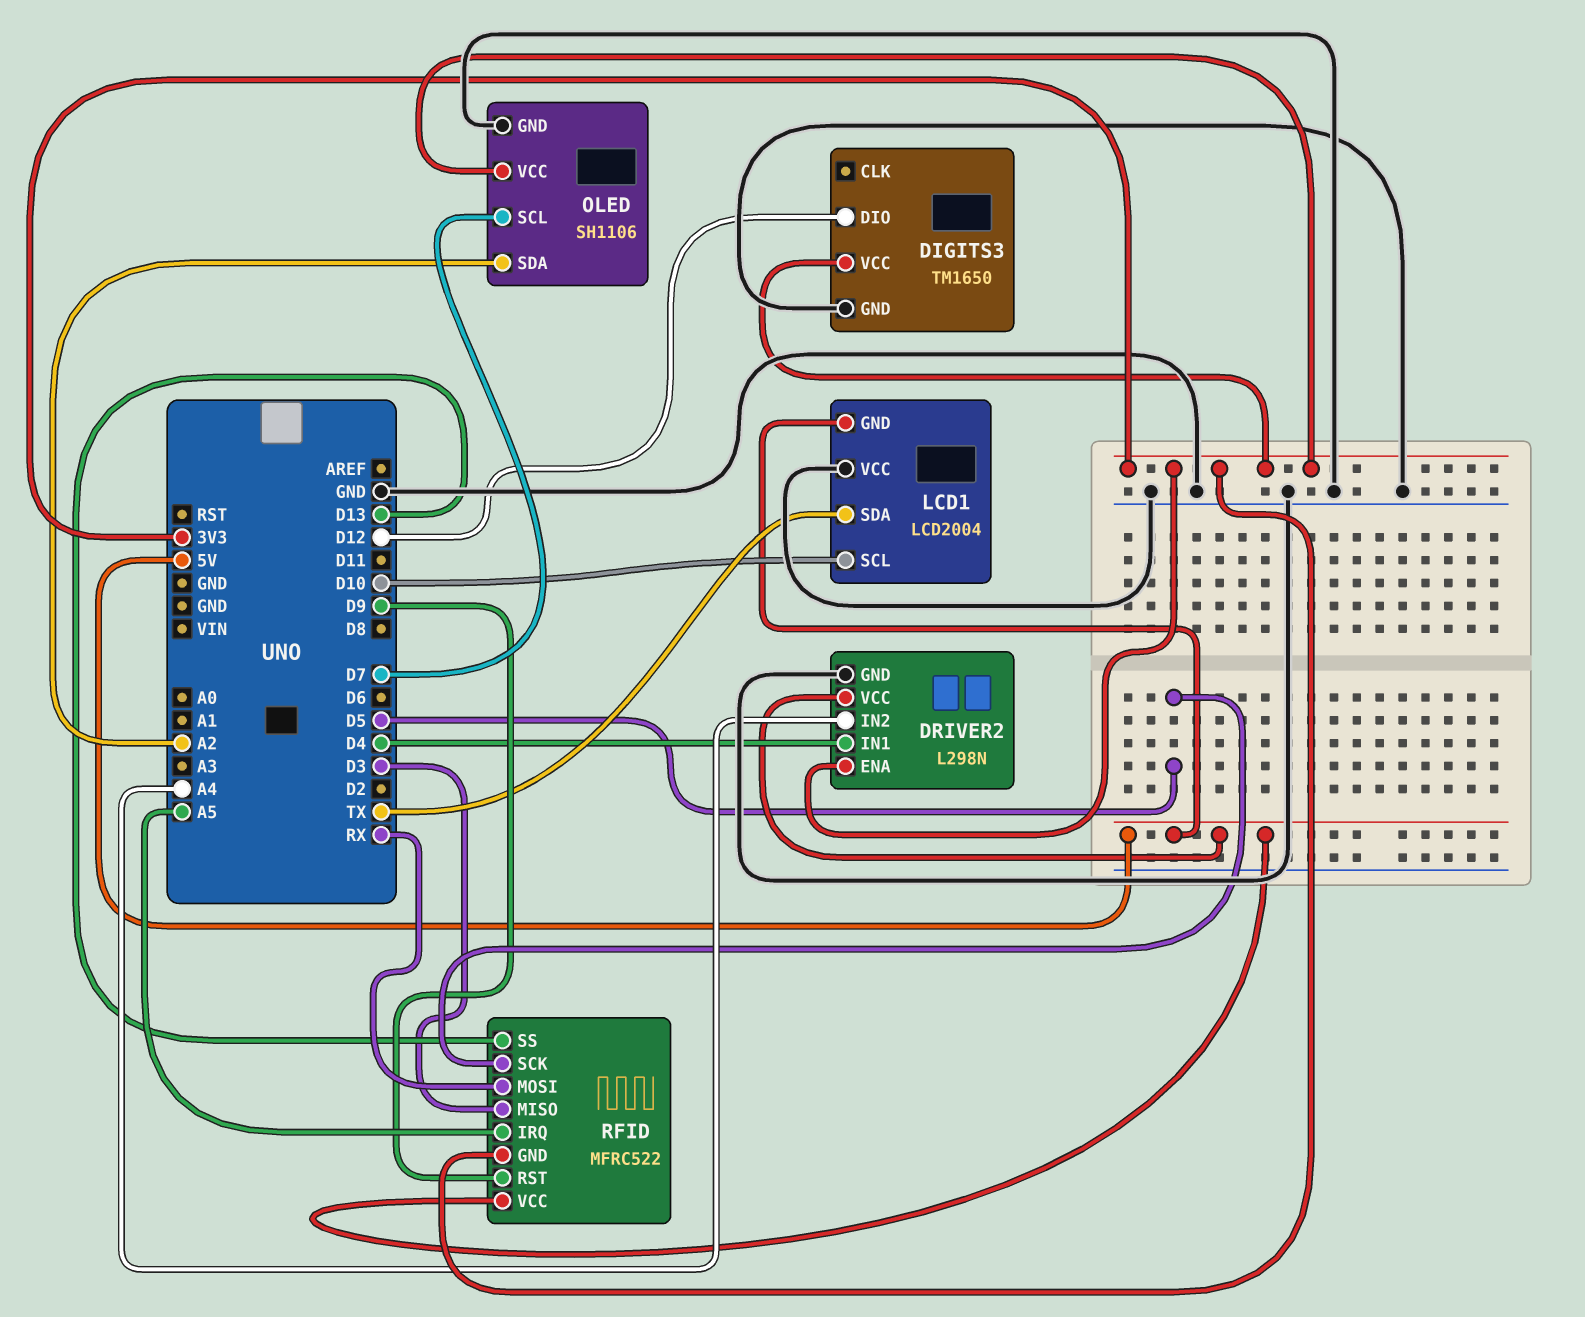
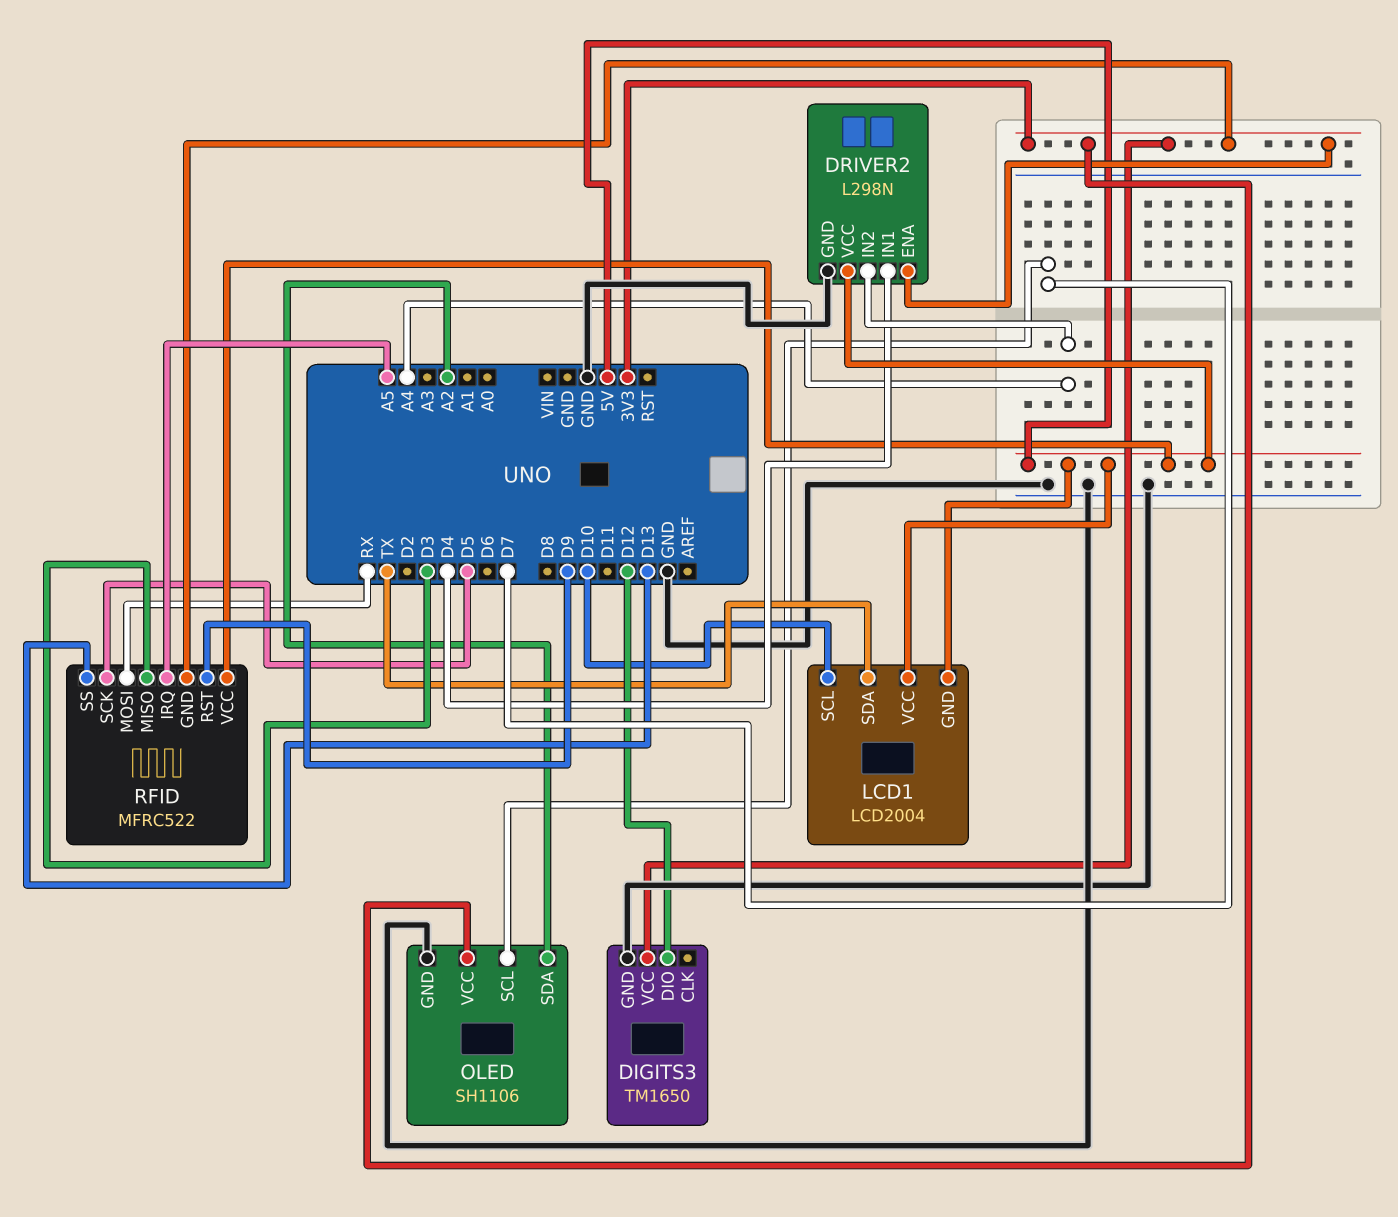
LCD1 pin VCC: GND -> 5V

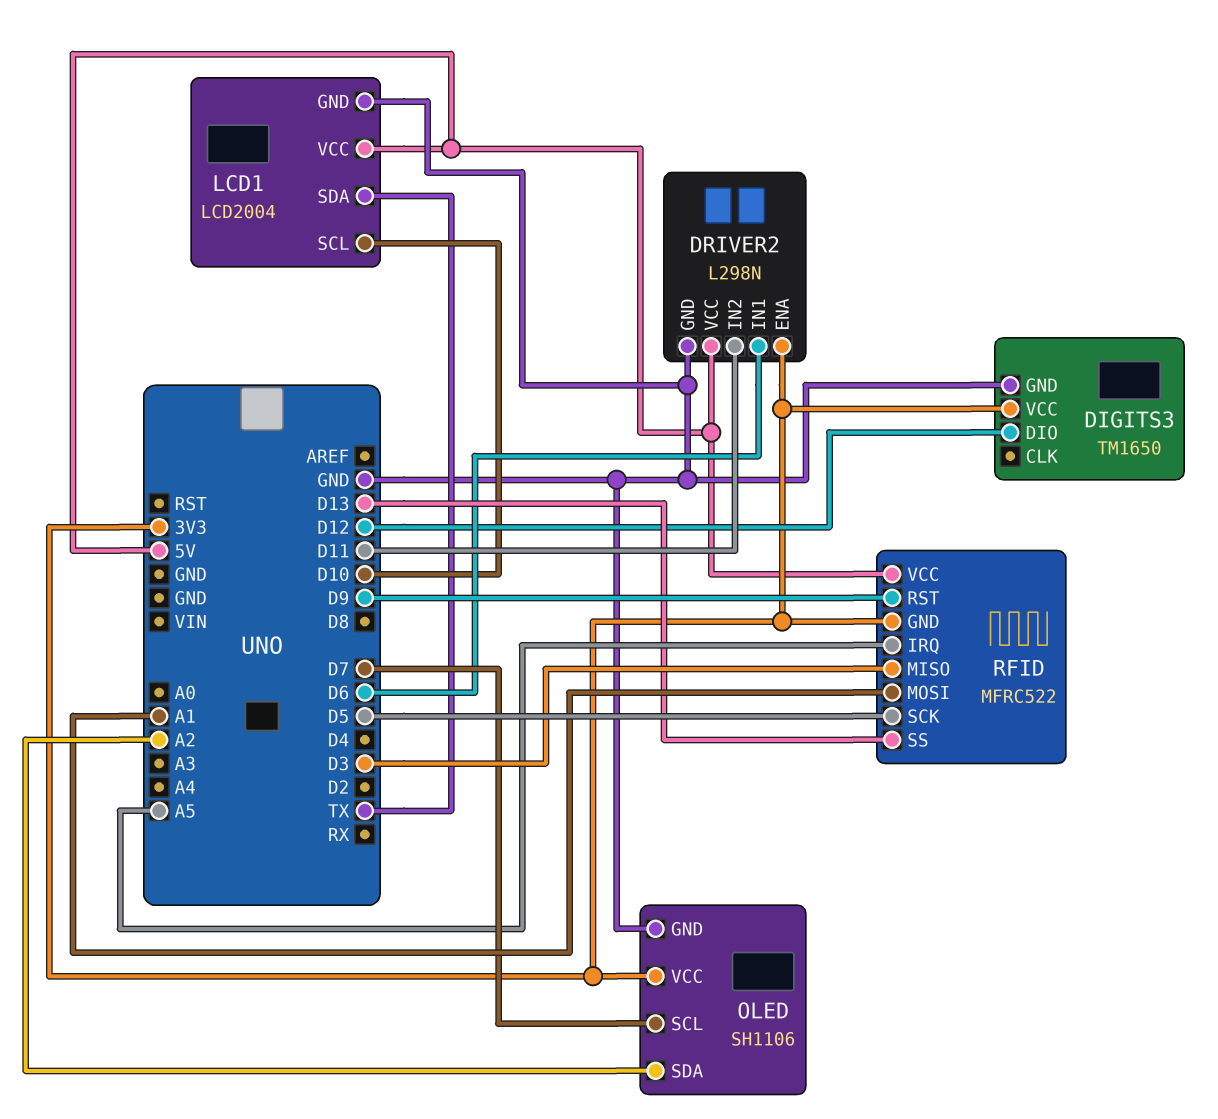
DRIVER2 pin IN1: D4 -> D6
DRIVER2 pin IN2: A4 -> D11
LCD1 pin GND: 5V -> GND
RFID pin MOSI: RX -> A1

